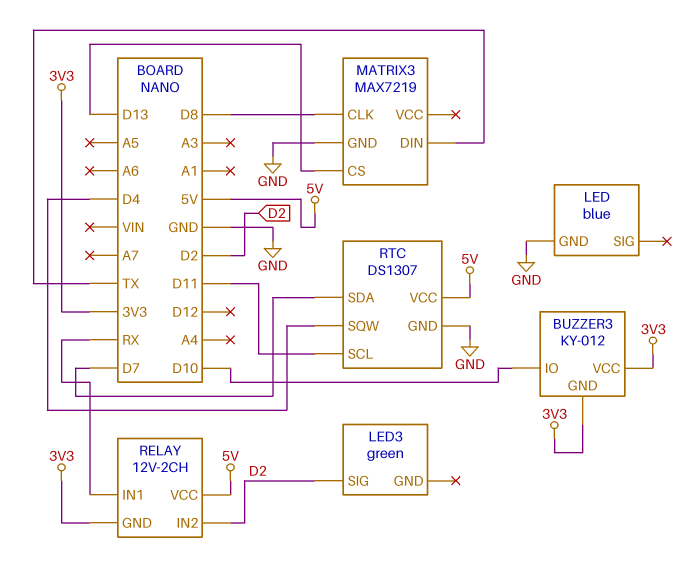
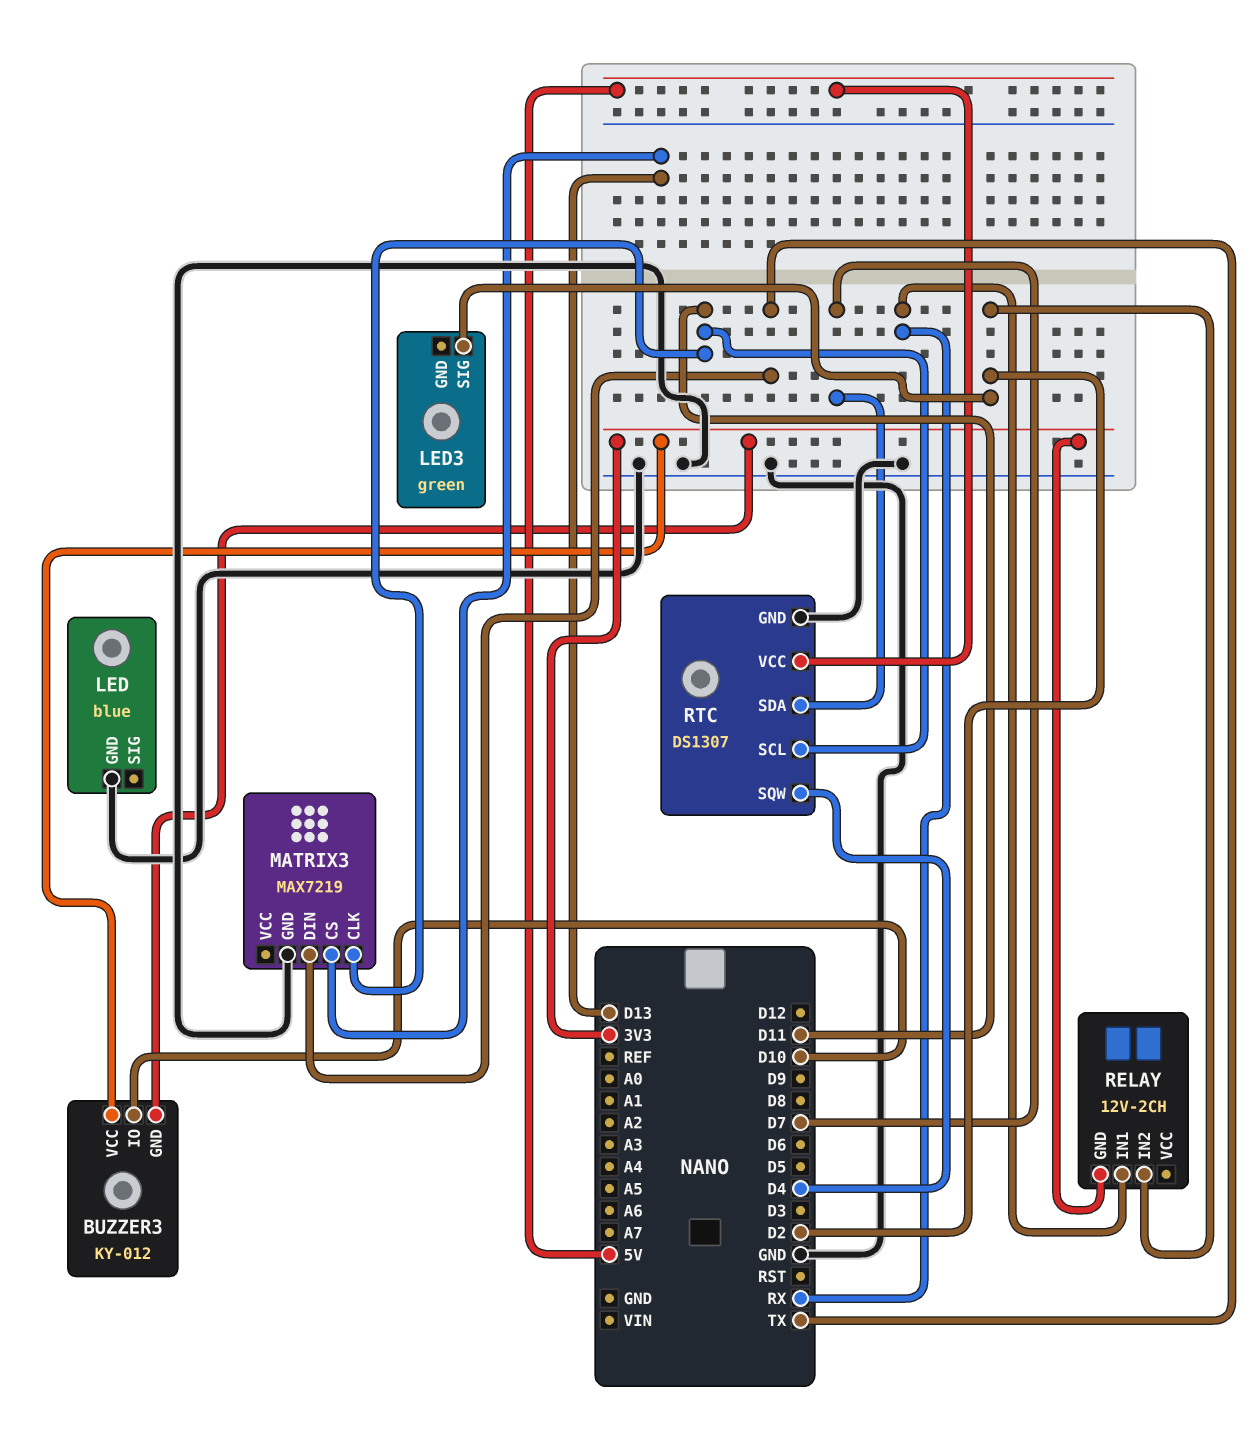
MATRIX3 pin CLK: D8 -> D11
RELAY pin VCC: 5V -> none

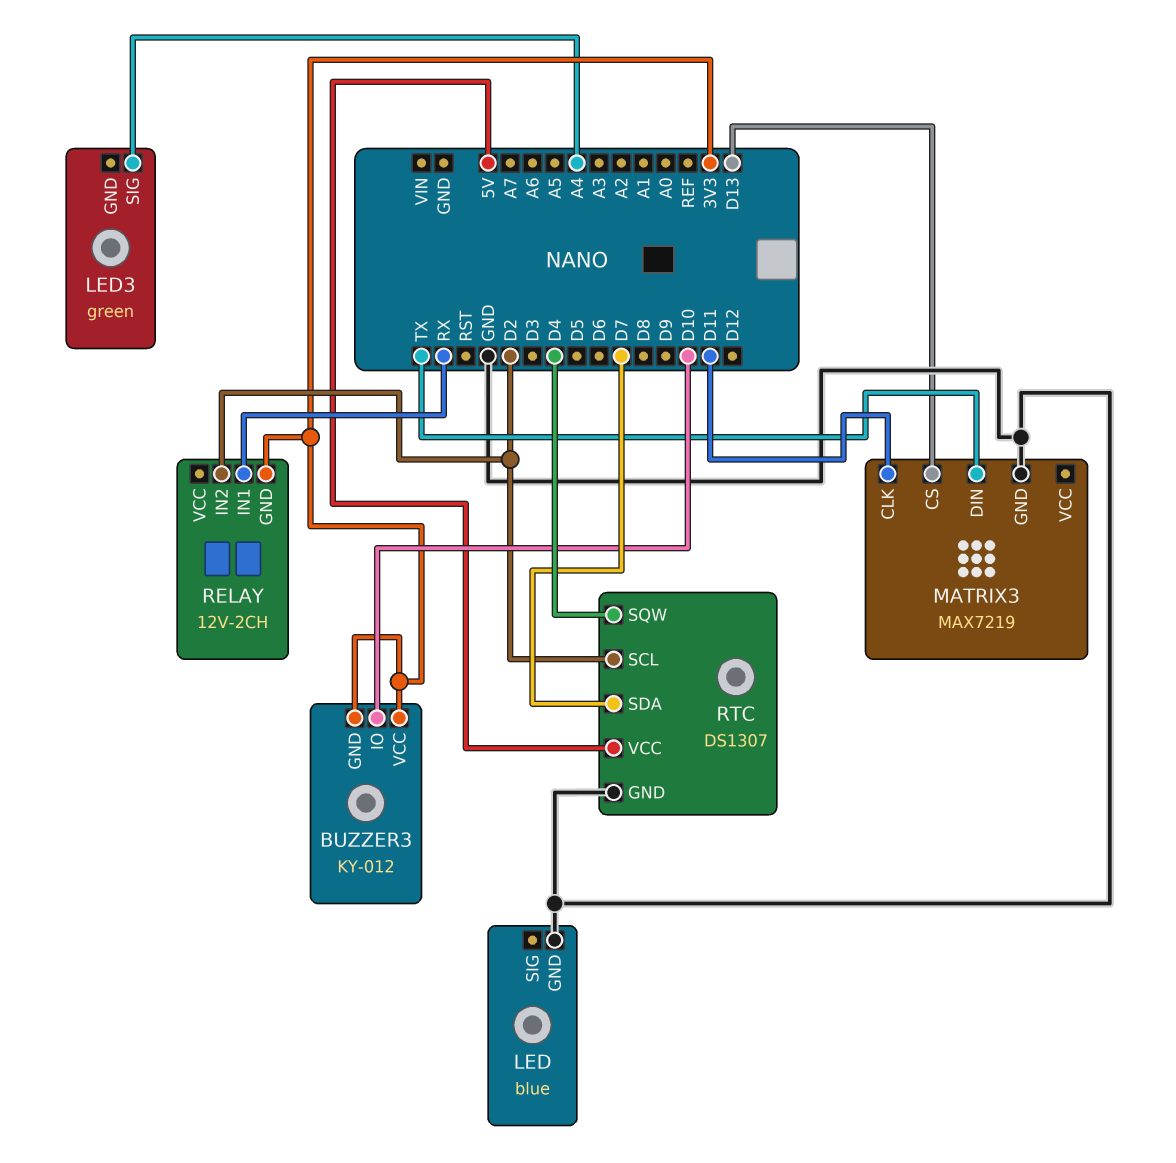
LED3 pin SIG: D2 -> A4
RTC pin SCL: D11 -> D2

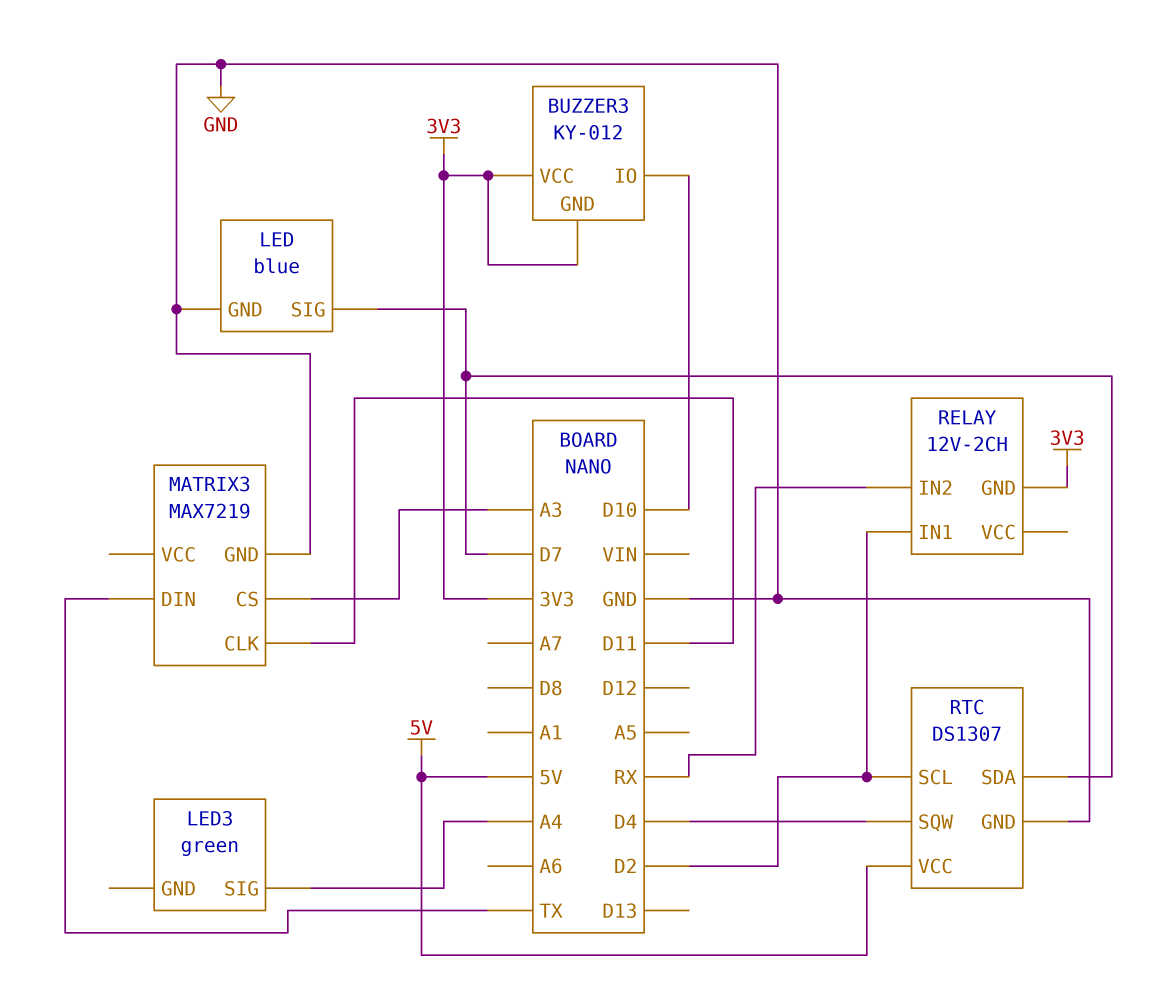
LED pin SIG: none -> D7
MATRIX3 pin CS: D13 -> A3
RELAY pin IN1: RX -> D2
RELAY pin IN2: D2 -> RX

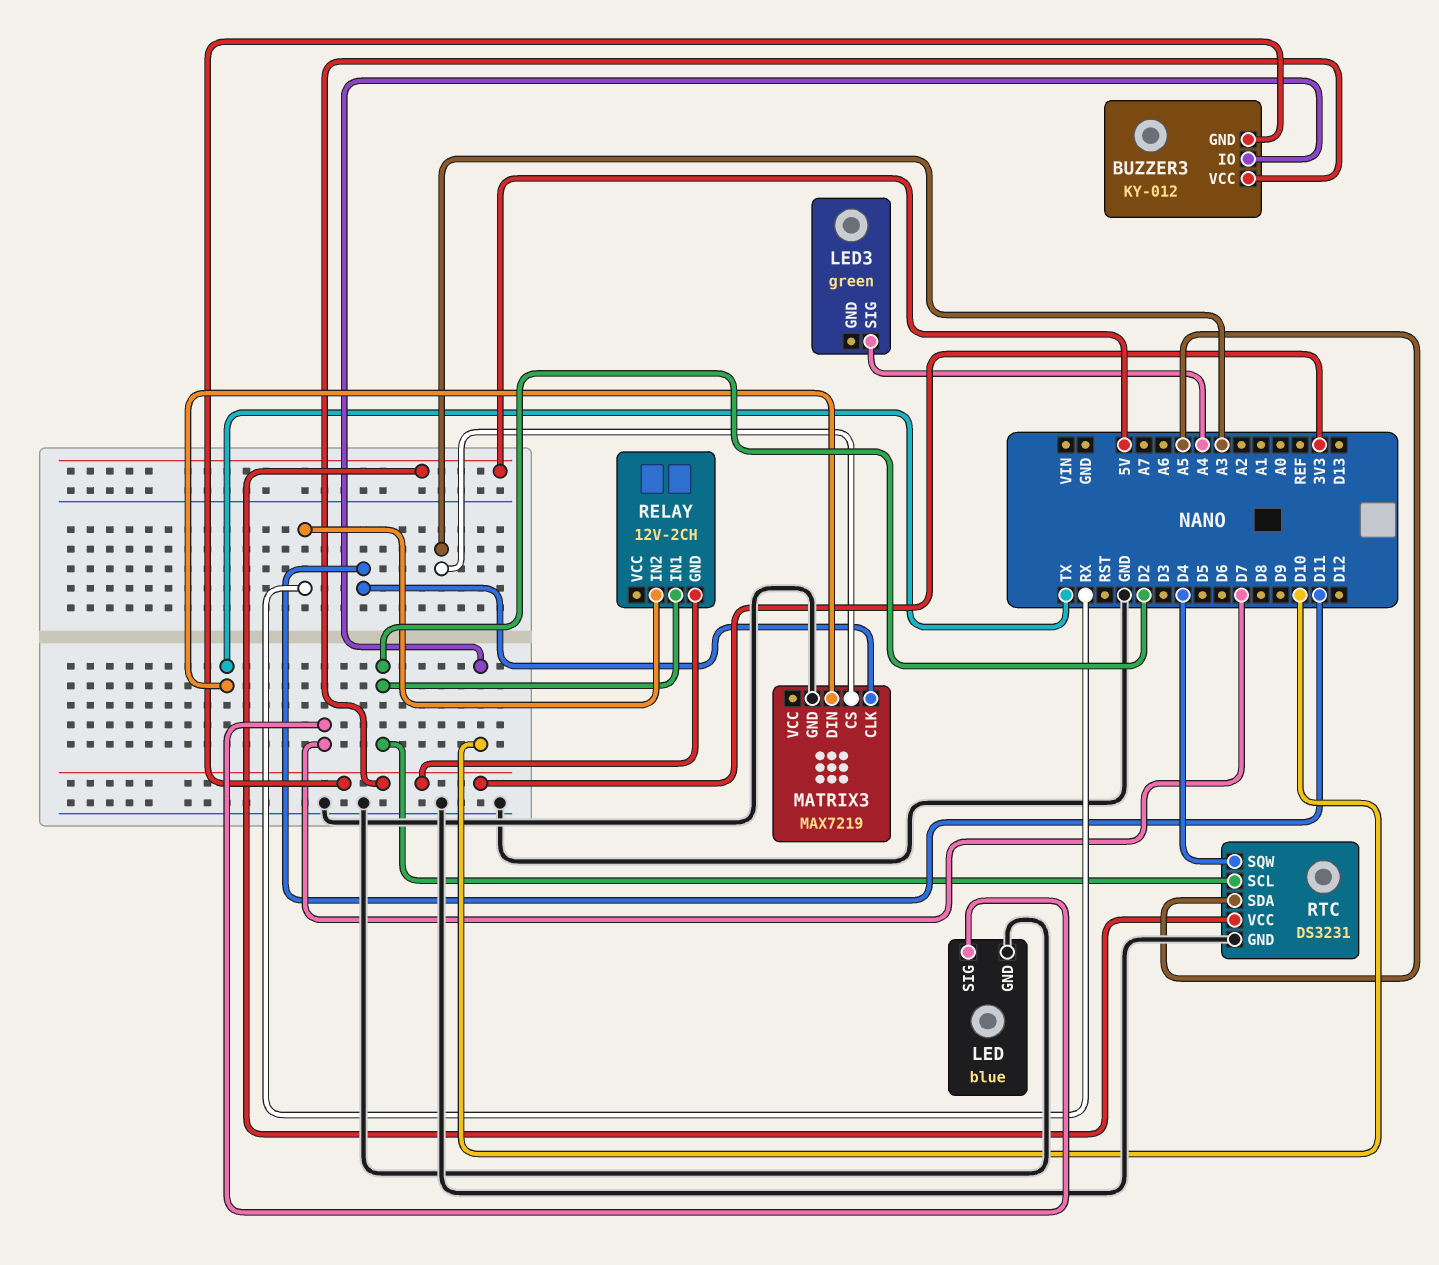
RTC: DS1307 -> DS3231
RTC pin SDA: D7 -> A5

